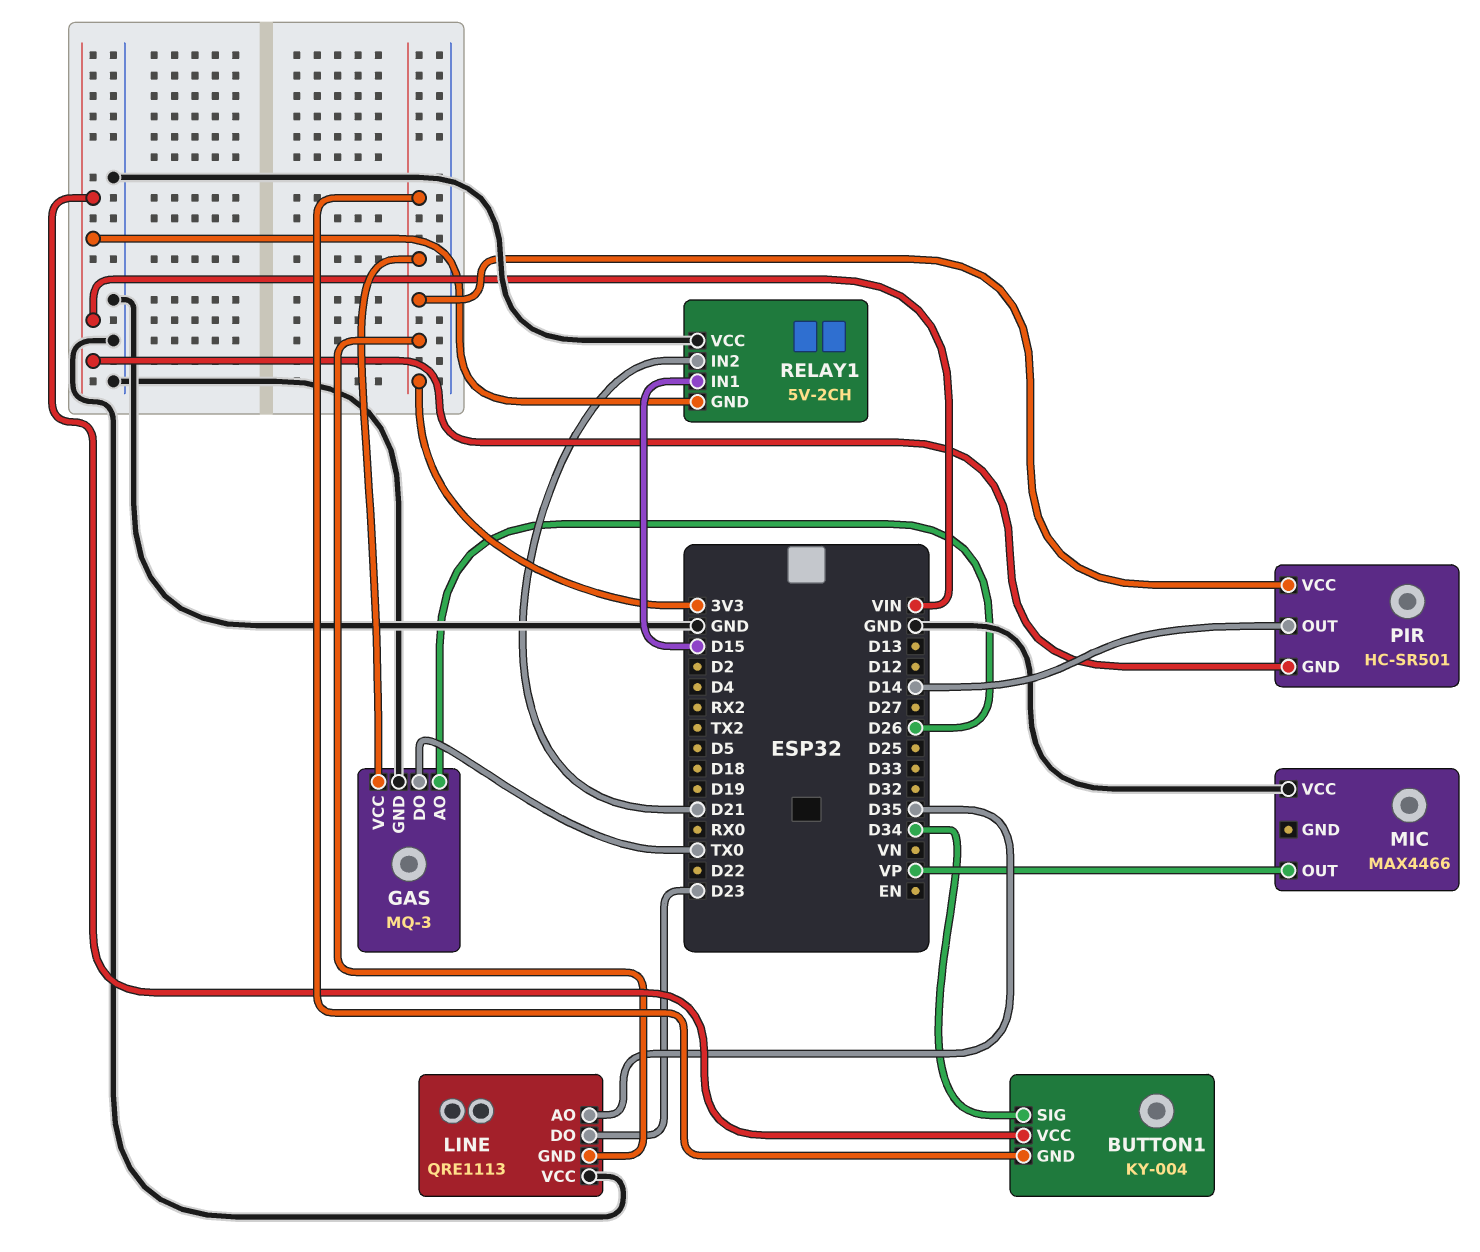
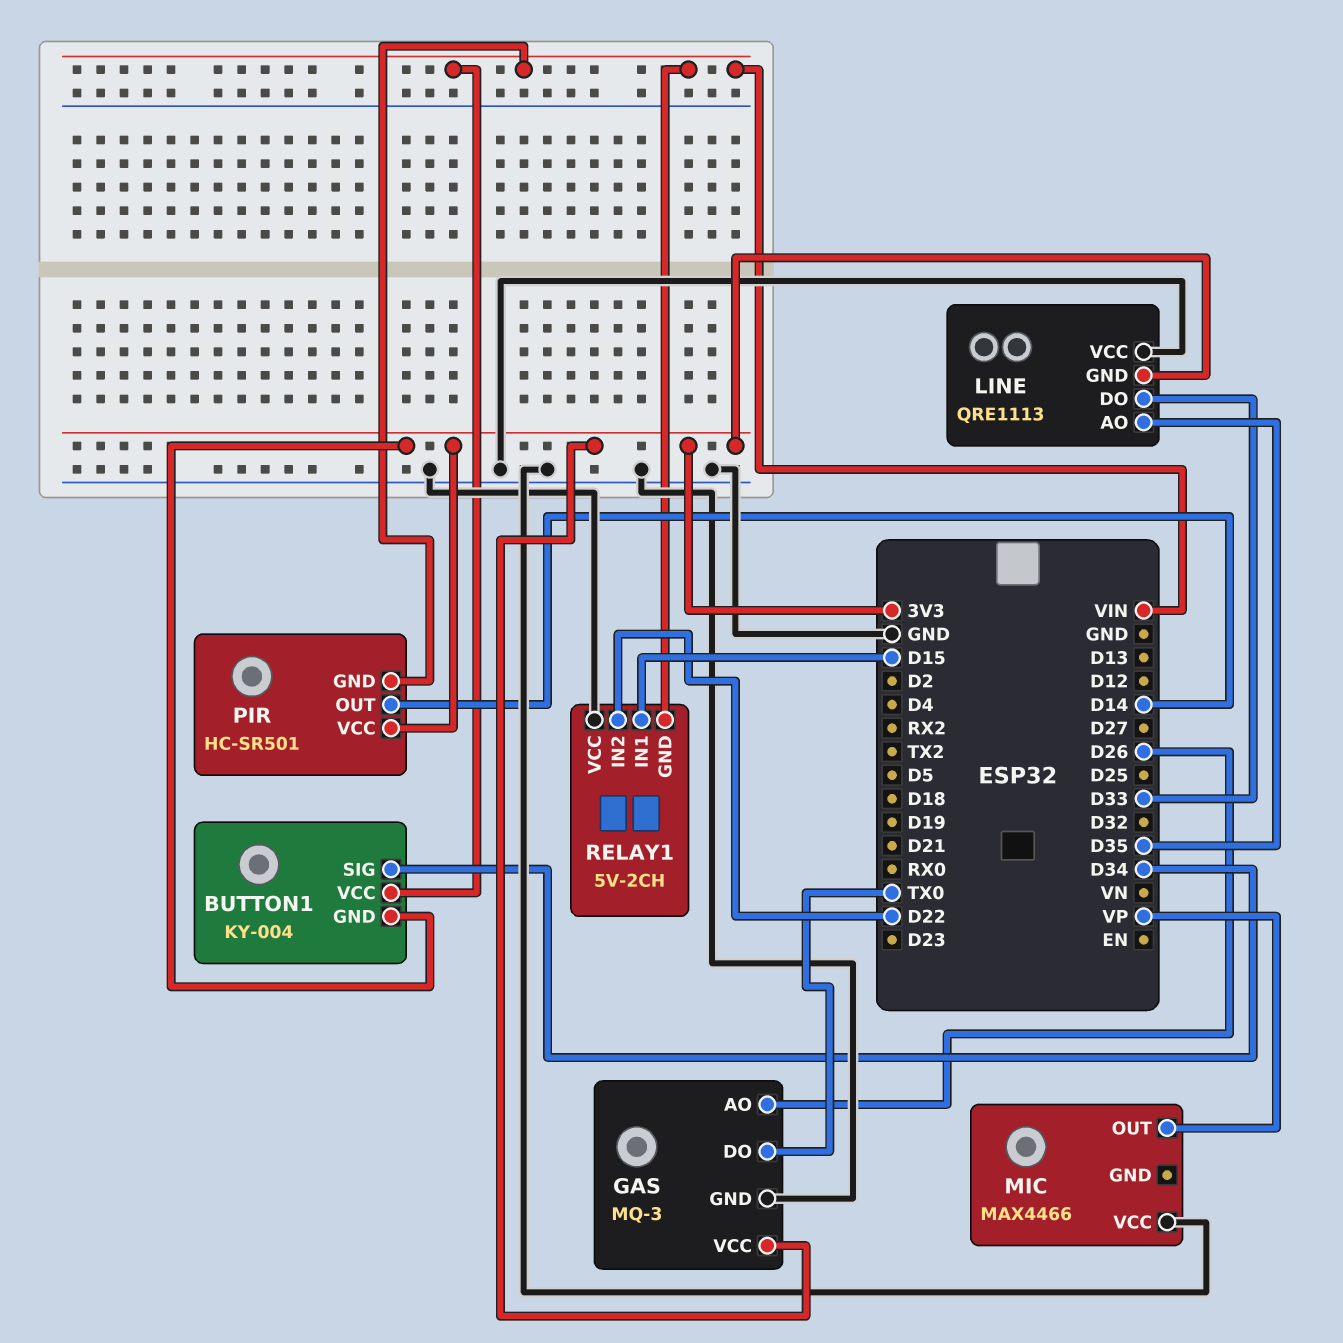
LINE pin DO: D23 -> D33
RELAY1 pin IN2: D21 -> D22

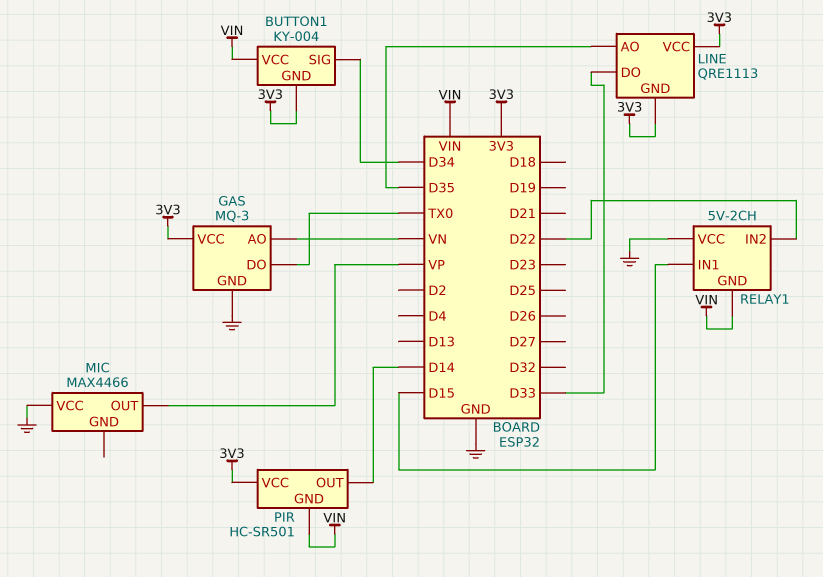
GAS pin AO: D26 -> VN
LINE pin VCC: GND -> 3V3

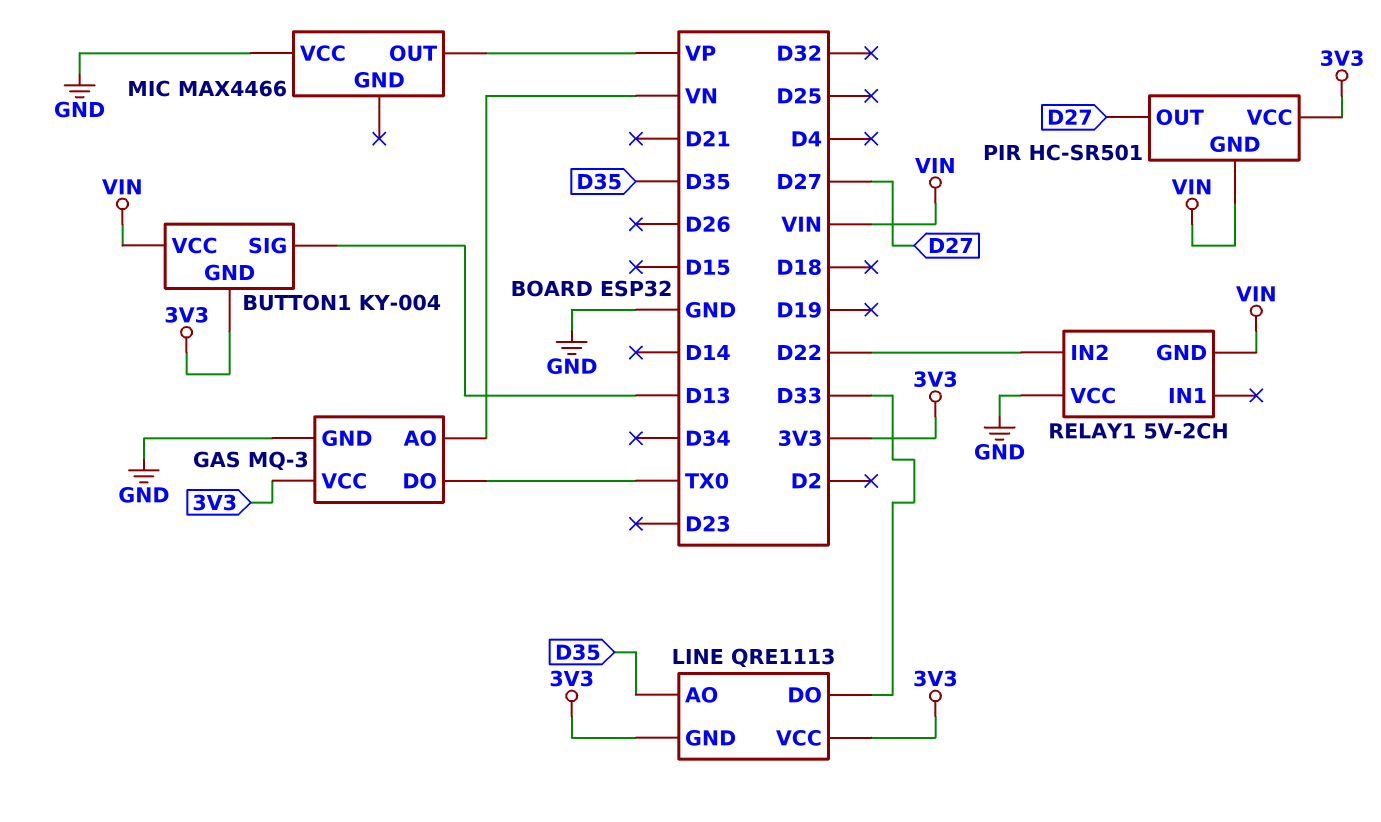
BUTTON1 pin SIG: D34 -> D13
PIR pin OUT: D14 -> D27
RELAY1 pin IN1: D15 -> none

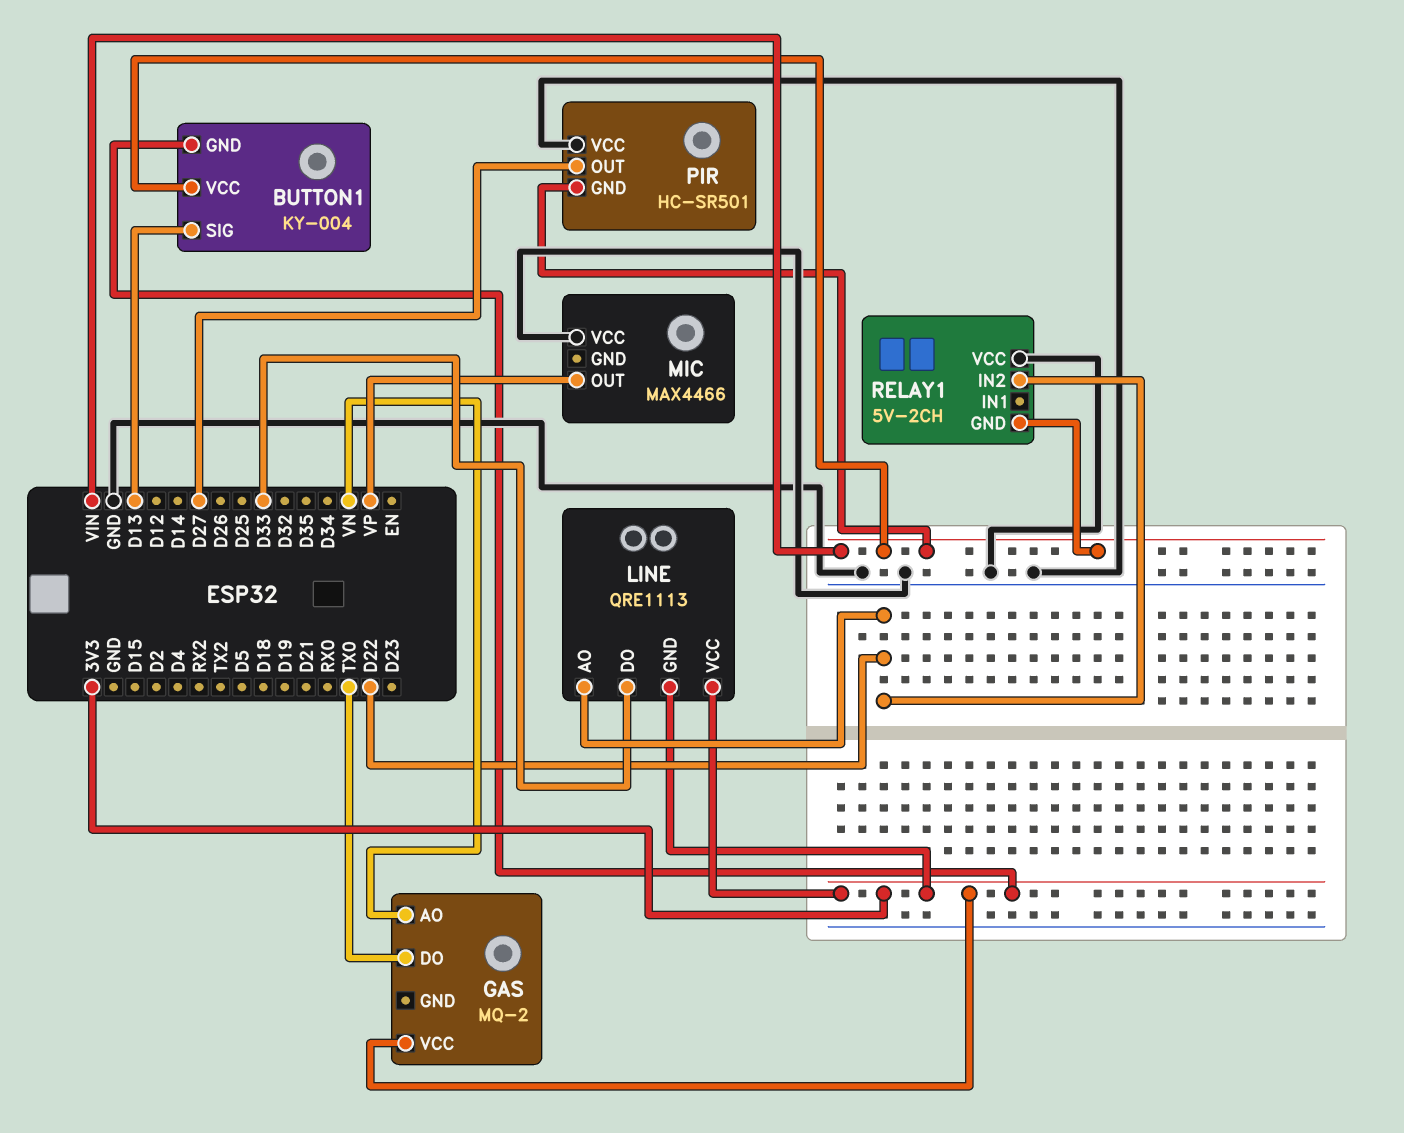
GAS: MQ-3 -> MQ-2
GAS pin GND: GND -> none
LINE pin AO: D35 -> D22
PIR pin VCC: 3V3 -> GND

